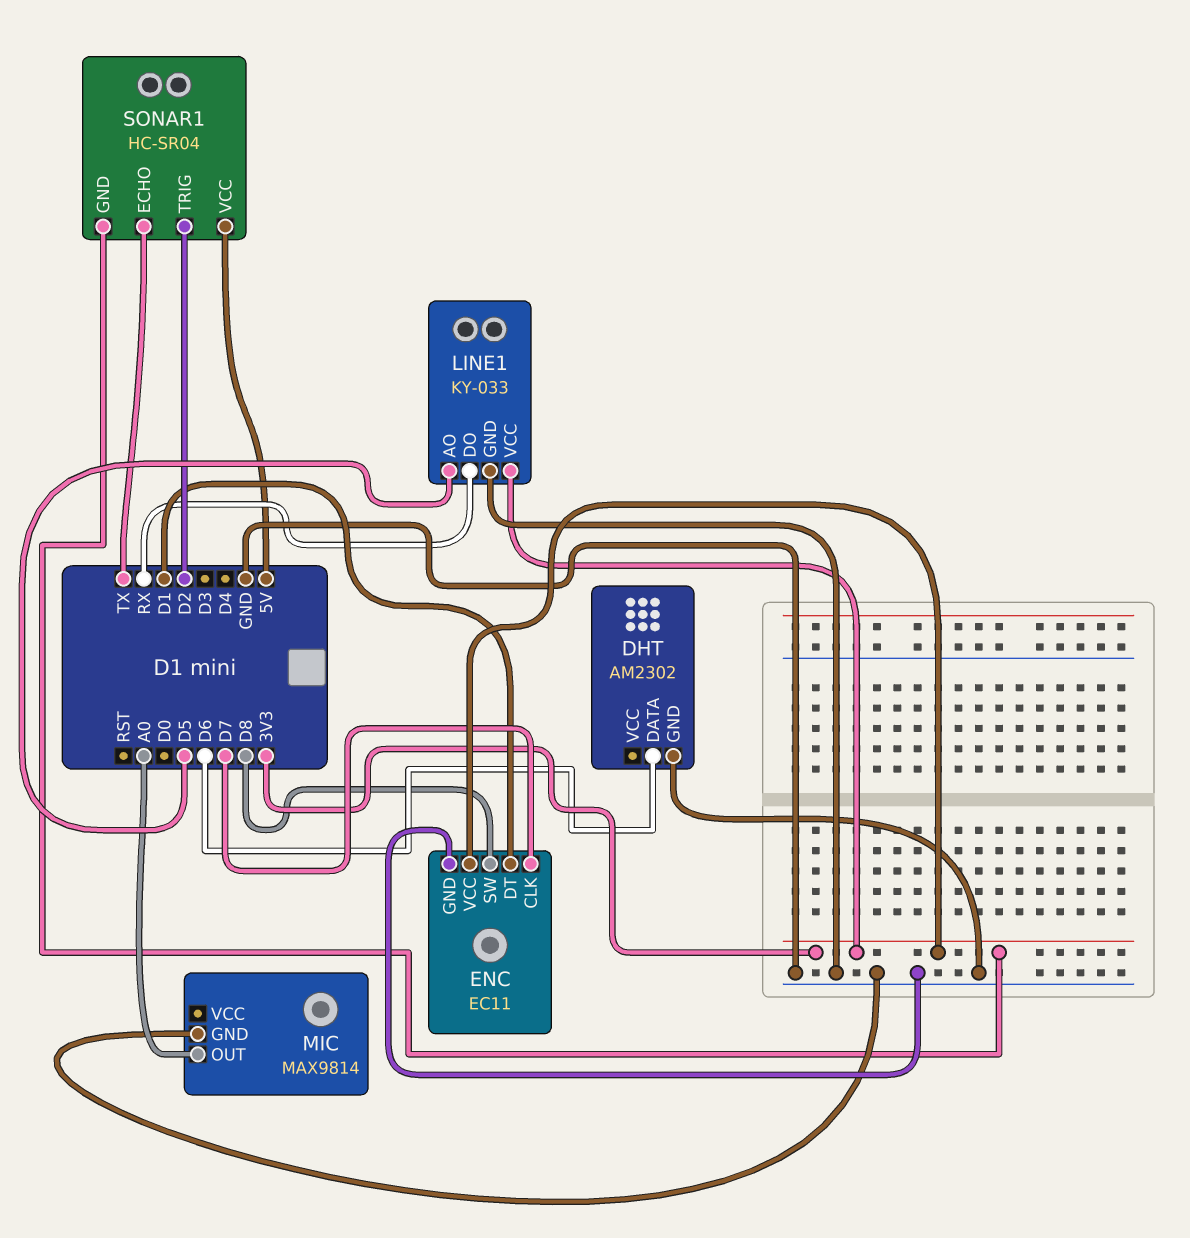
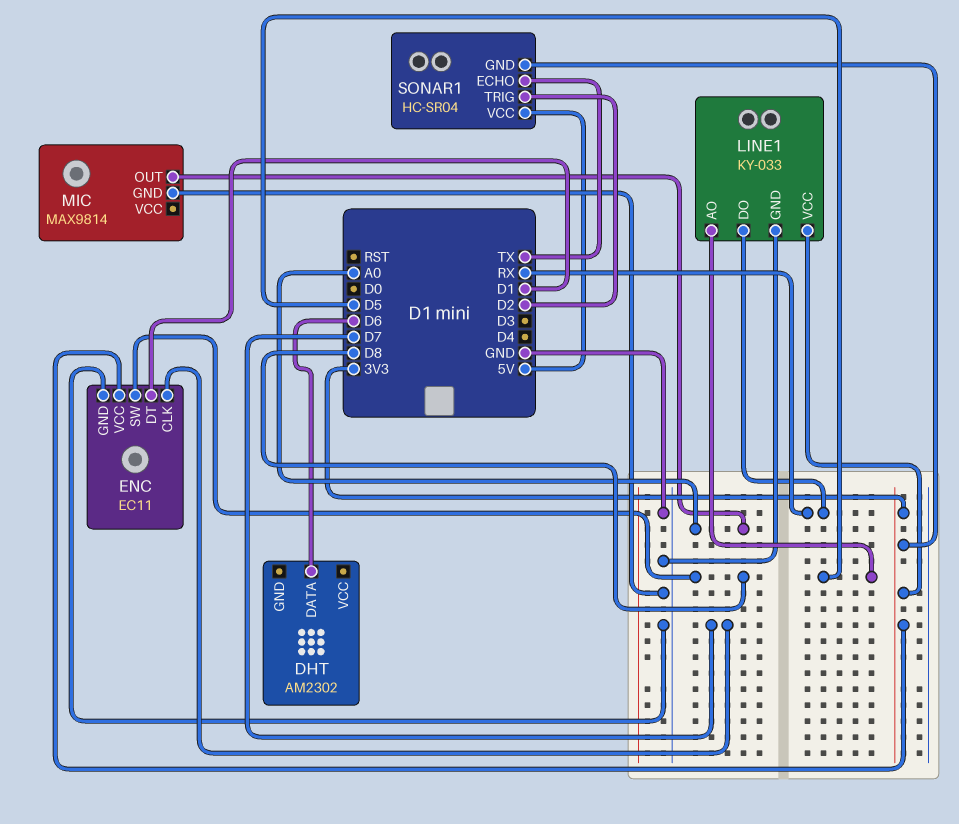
DHT pin GND: GND -> none

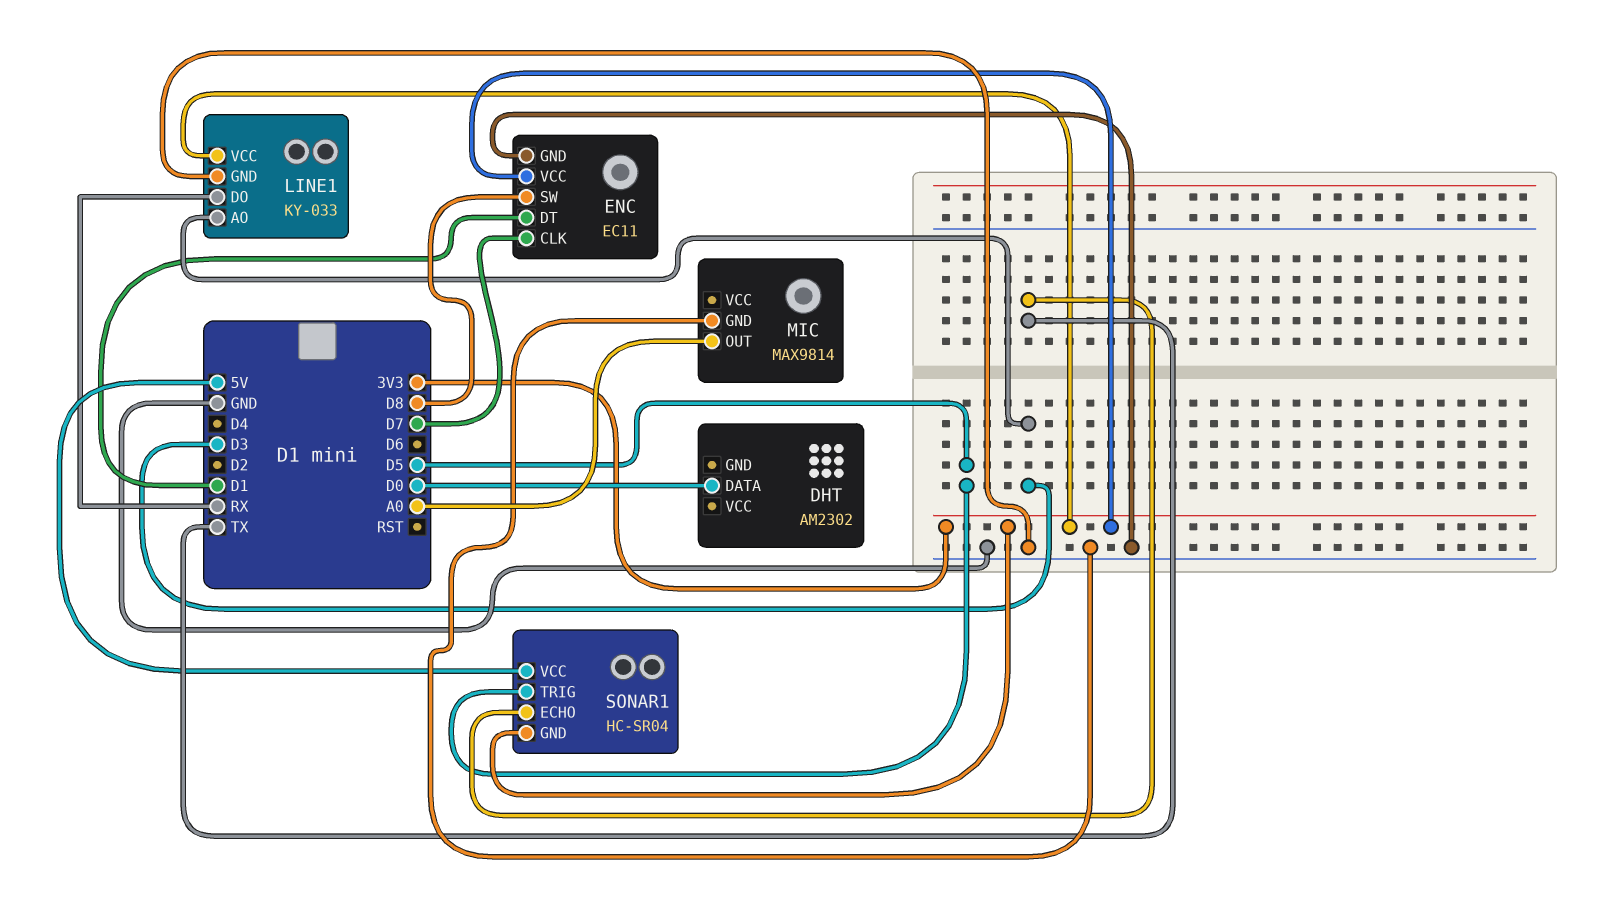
DHT pin DATA: D6 -> D0
LINE1 pin AO: D5 -> D3
SONAR1 pin TRIG: D2 -> D5

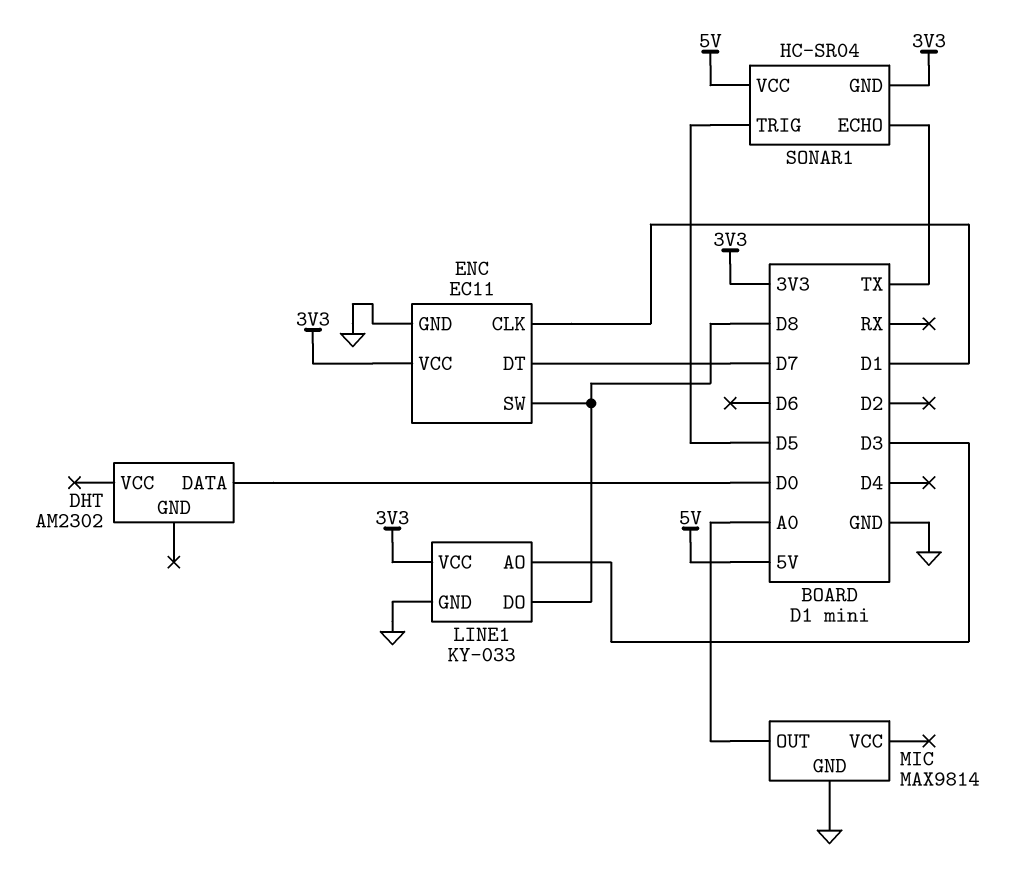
ENC pin CLK: D7 -> D1
ENC pin DT: D1 -> D7
LINE1 pin DO: RX -> D8

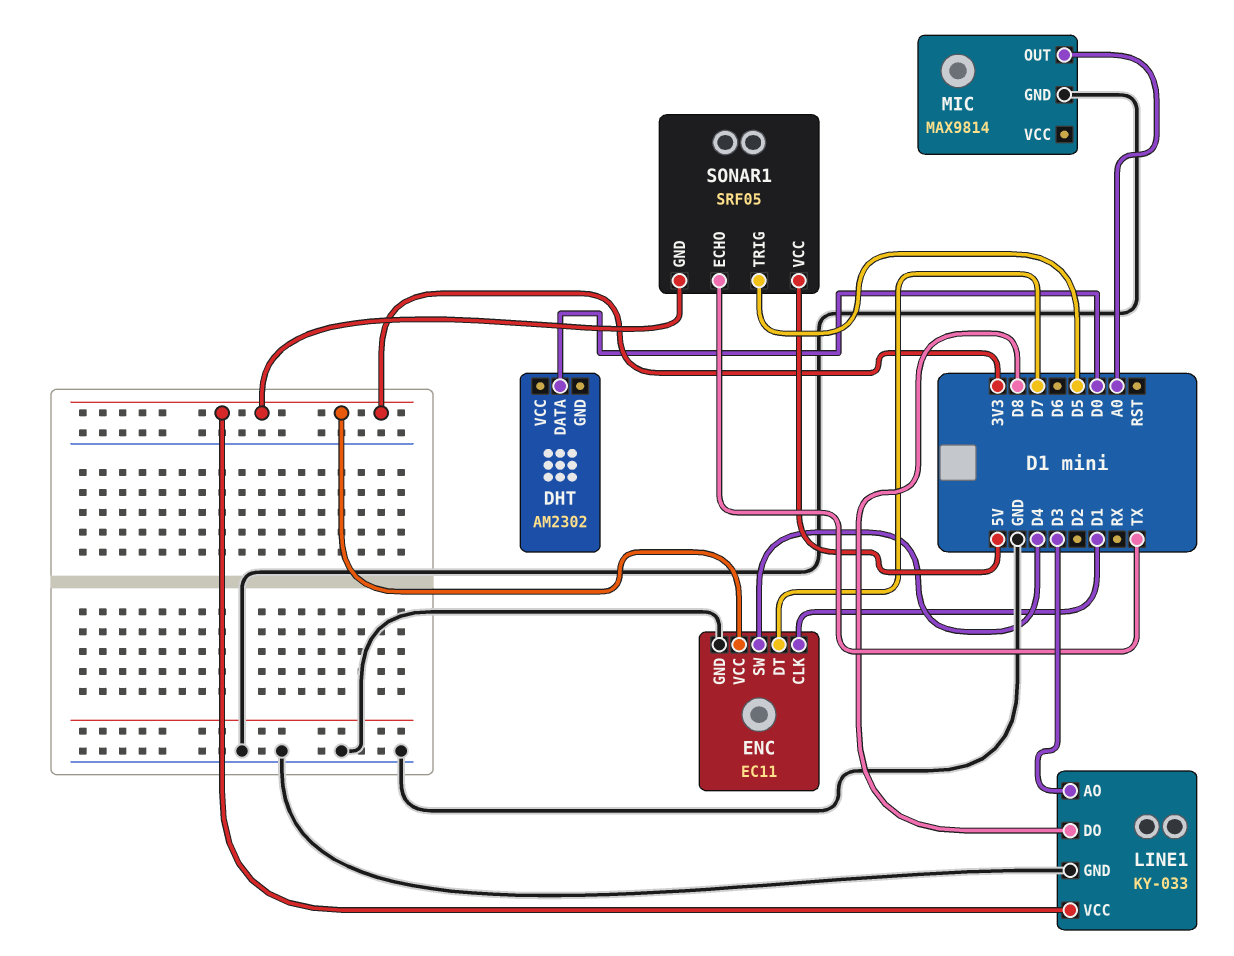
ENC pin SW: D8 -> D4
SONAR1: HC-SR04 -> SRF05

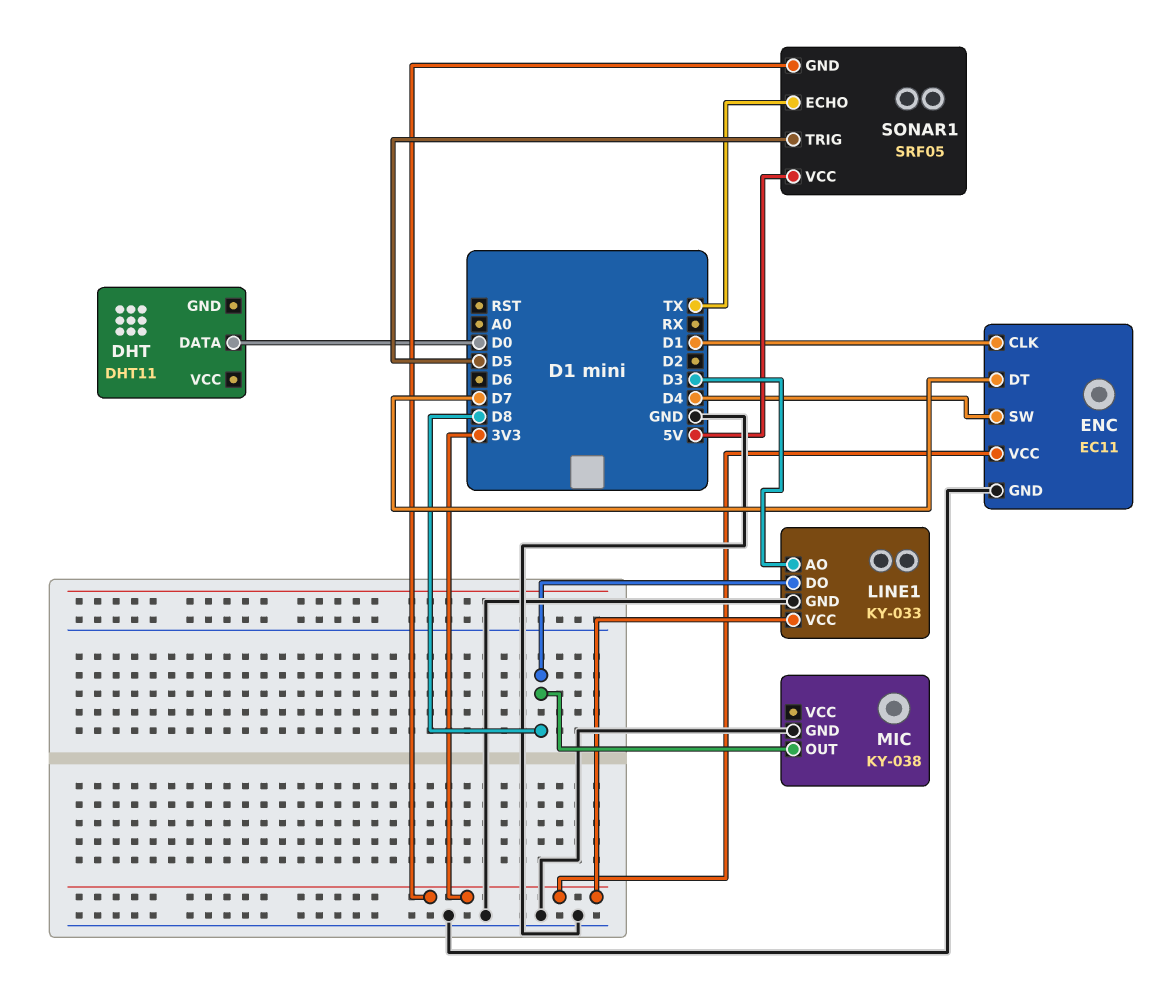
DHT: AM2302 -> DHT11
MIC: MAX9814 -> KY-038
MIC pin OUT: A0 -> D8

